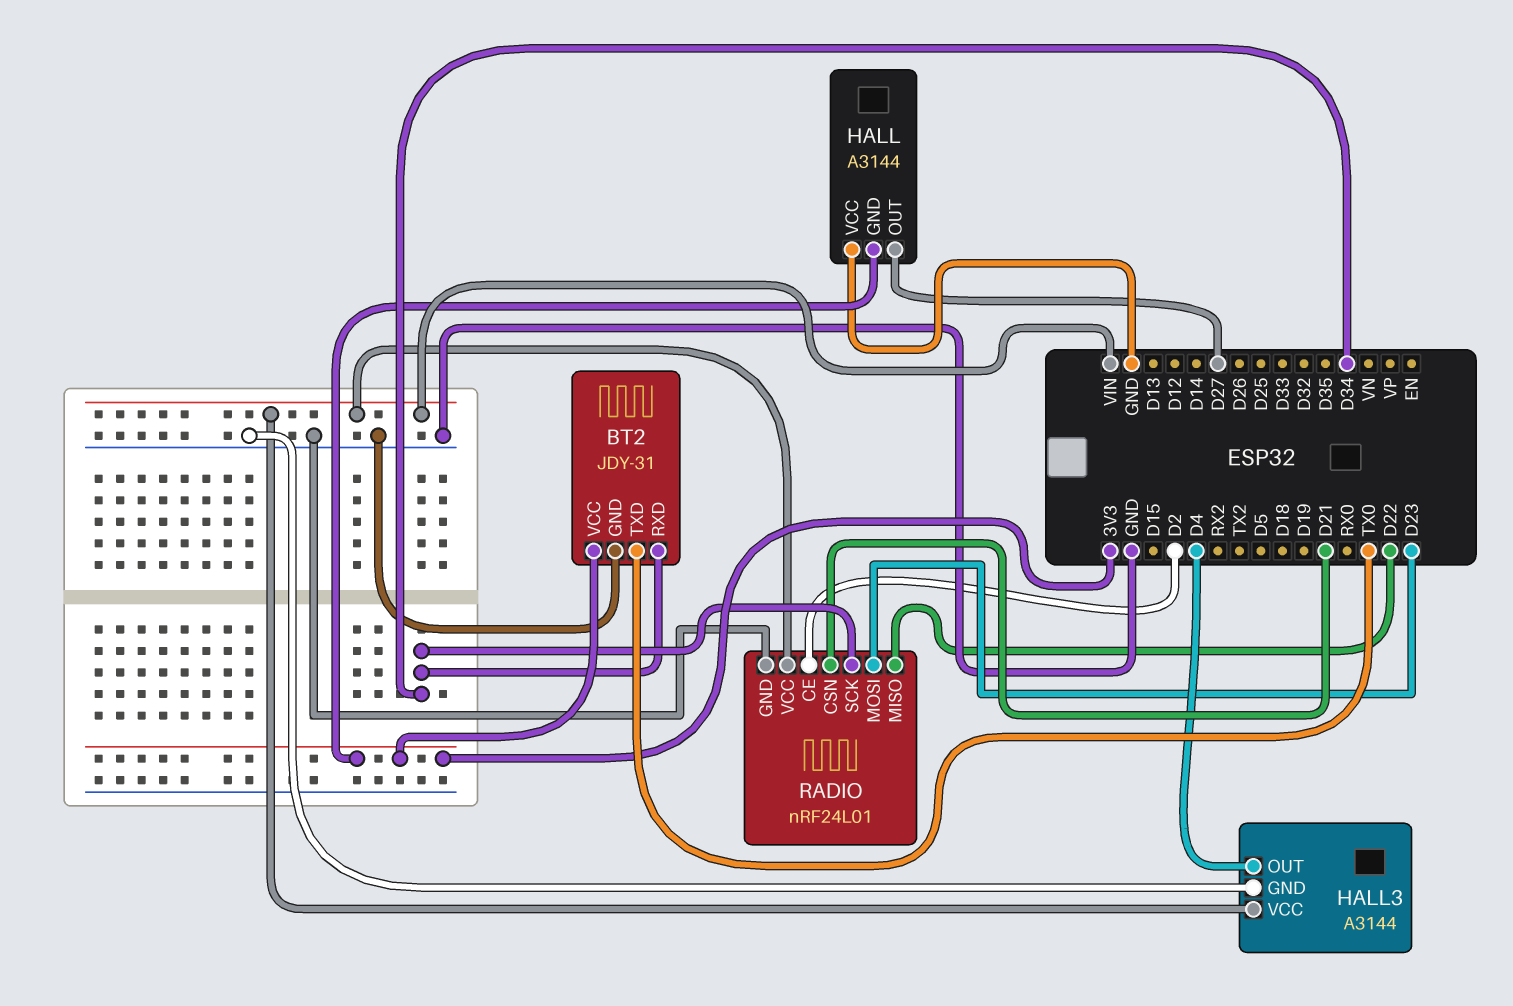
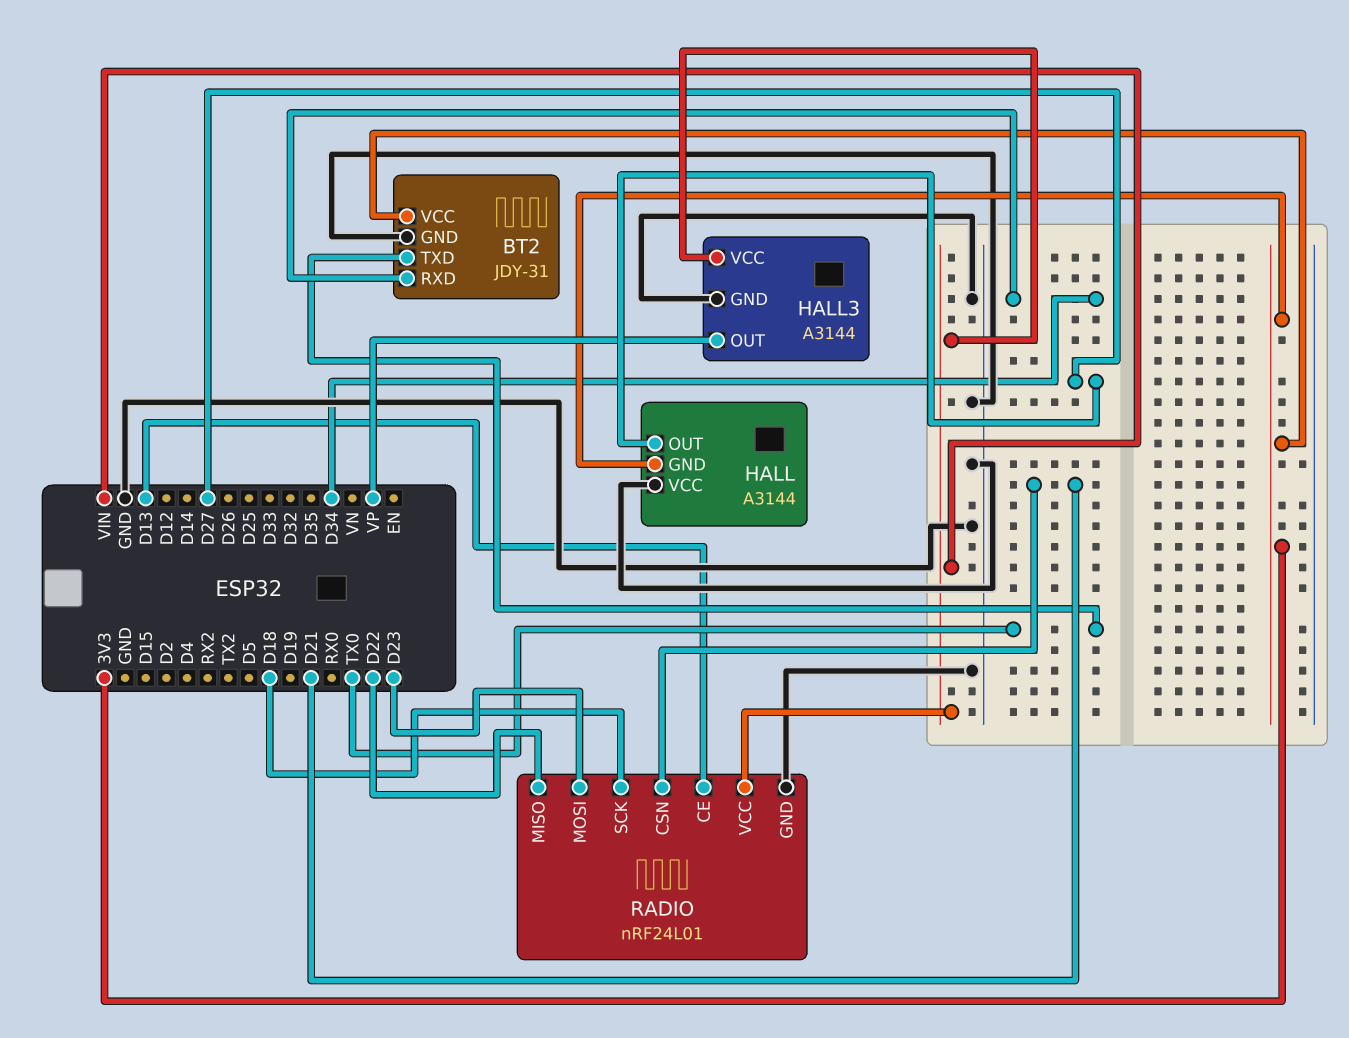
HALL3 pin OUT: D4 -> VP
RADIO pin CE: D2 -> D13
RADIO pin SCK: D34 -> D18

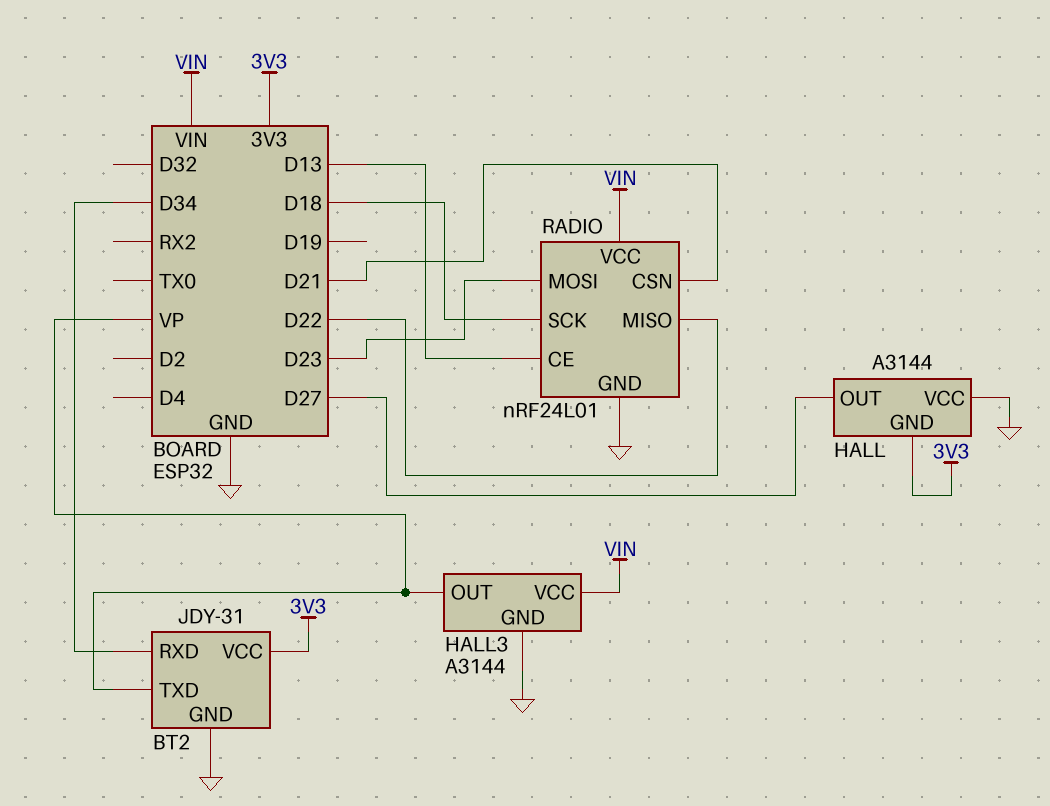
BT2 pin TXD: TX0 -> VP

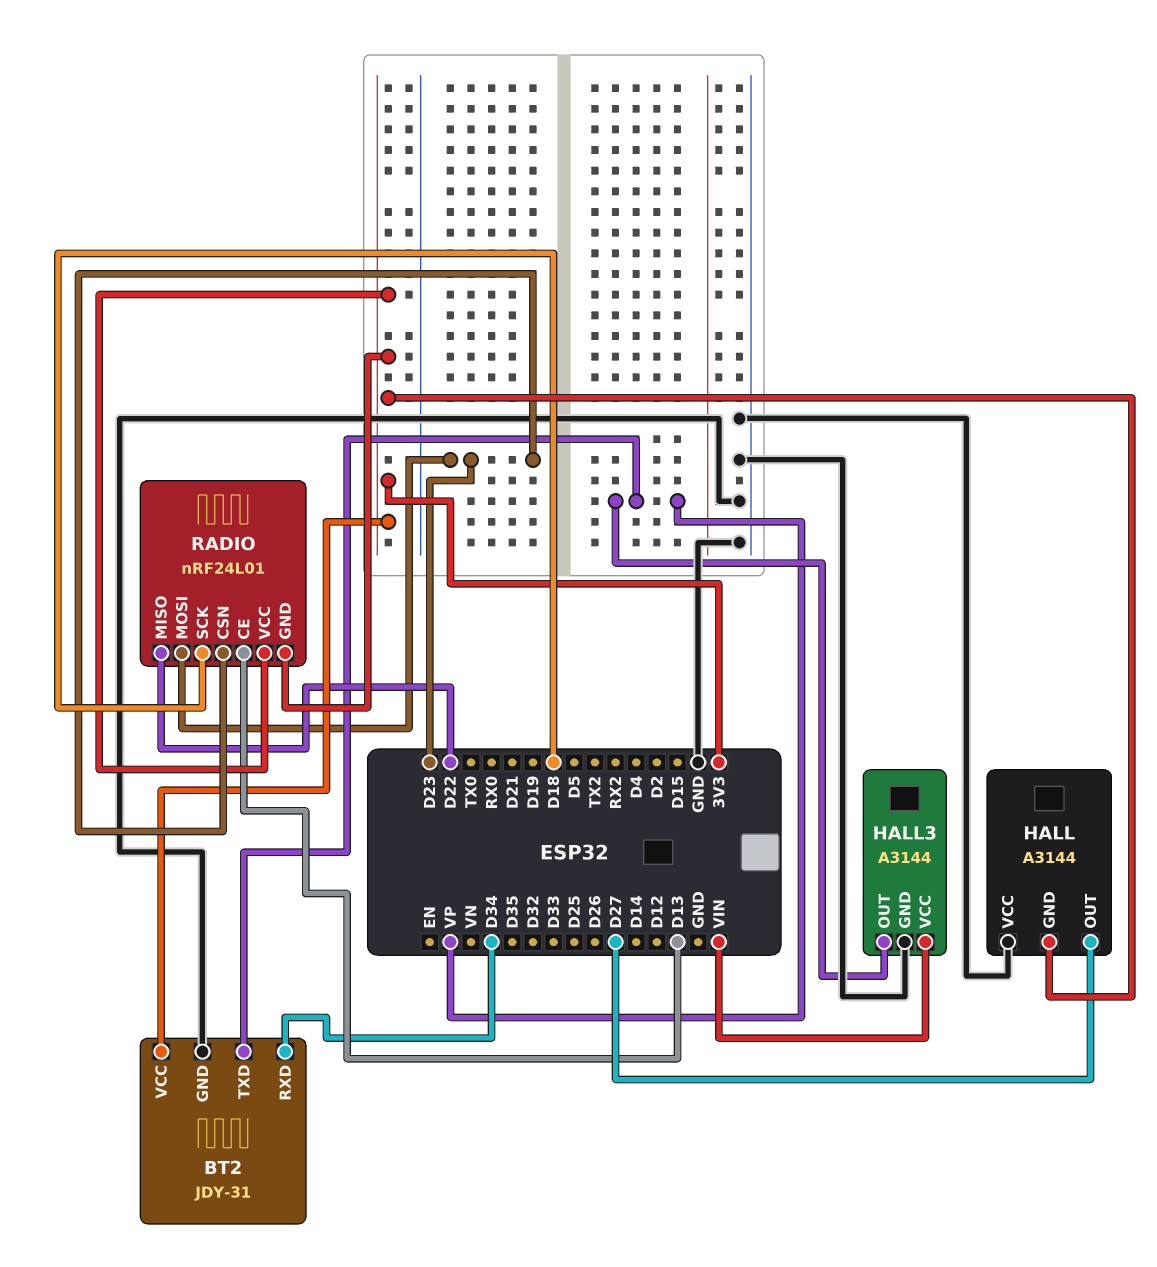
RADIO pin CSN: D21 -> D23
RADIO pin GND: GND -> 3V3
RADIO pin VCC: VIN -> 3V3

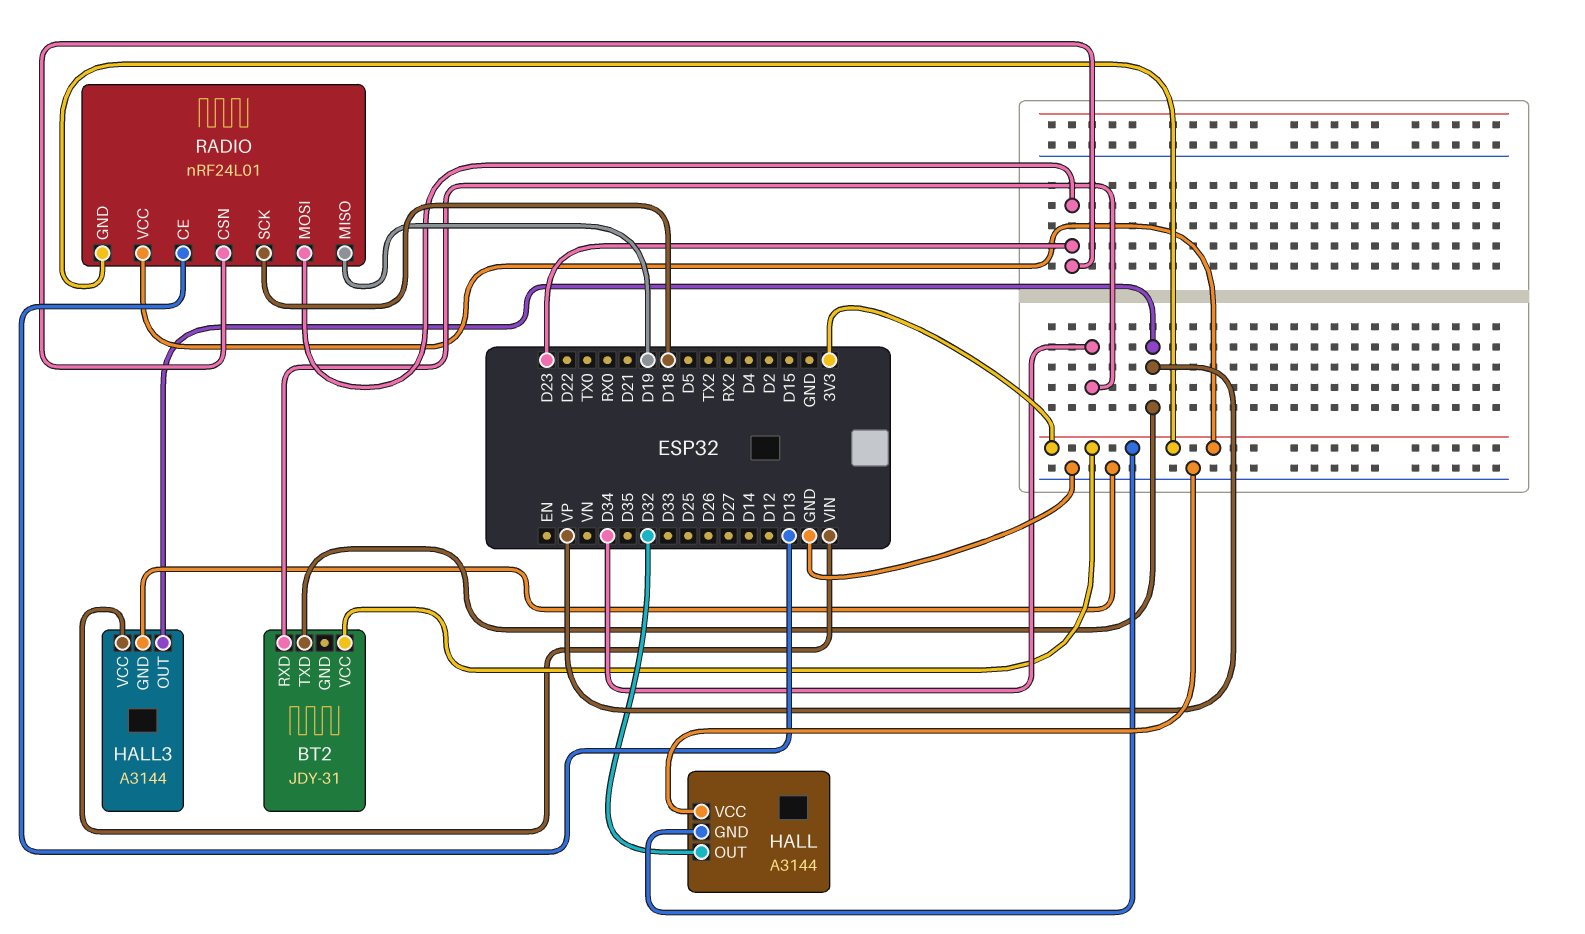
BT2 pin GND: GND -> none
HALL pin OUT: D27 -> D32
RADIO pin MISO: D22 -> D19

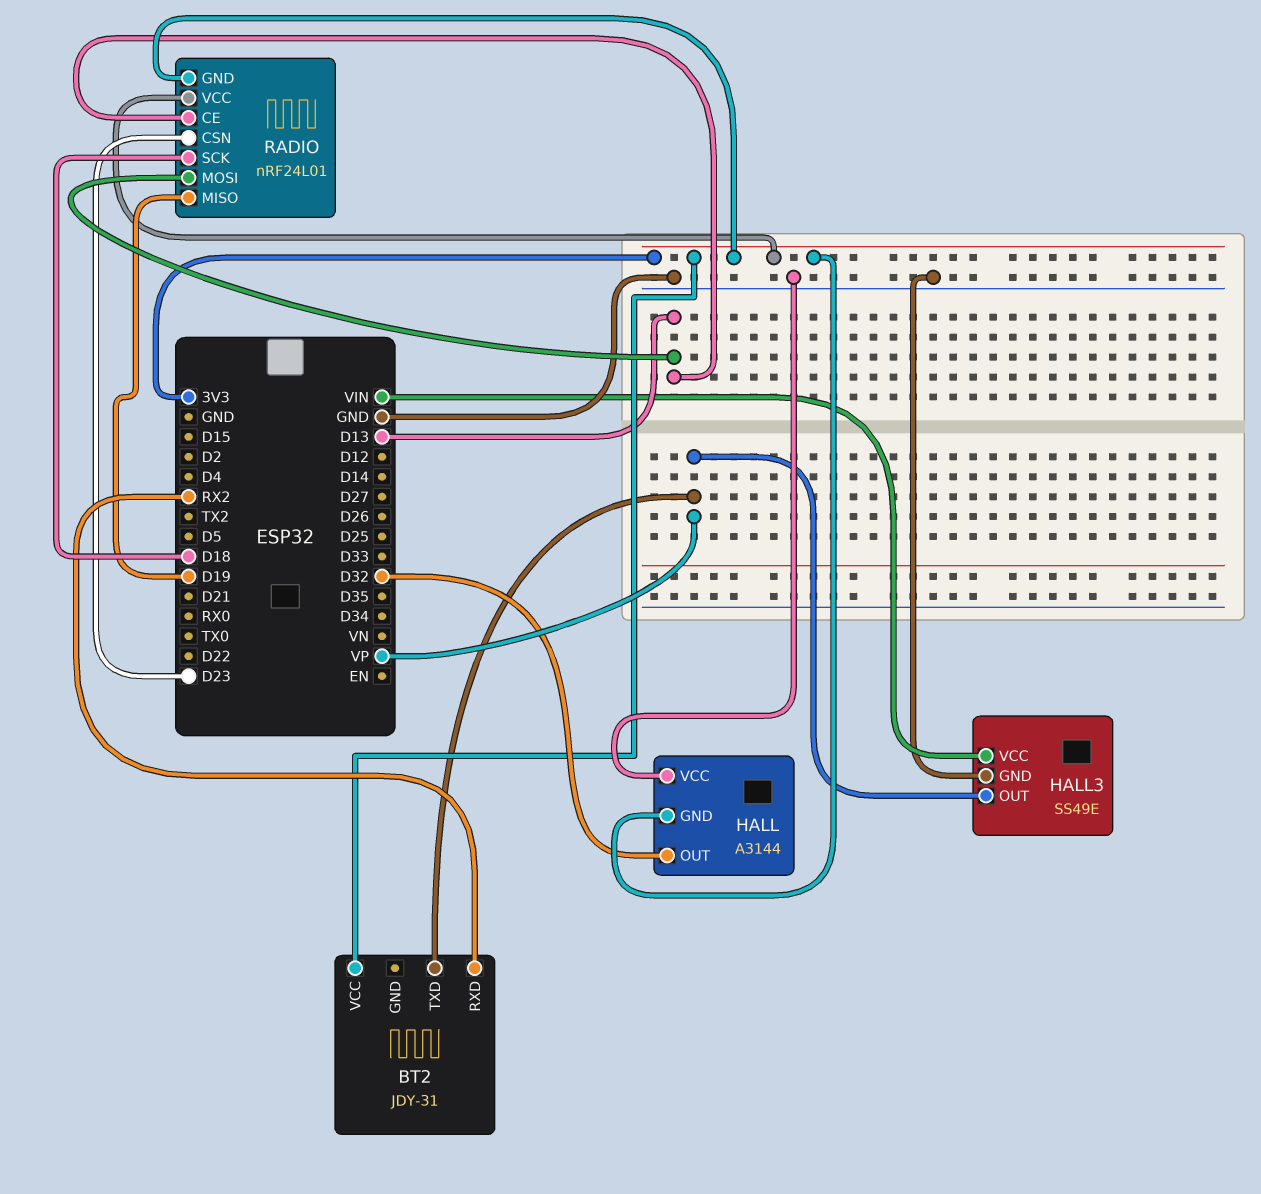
BT2 pin RXD: D34 -> RX2
HALL3: A3144 -> SS49E
RADIO pin MOSI: D23 -> D13

